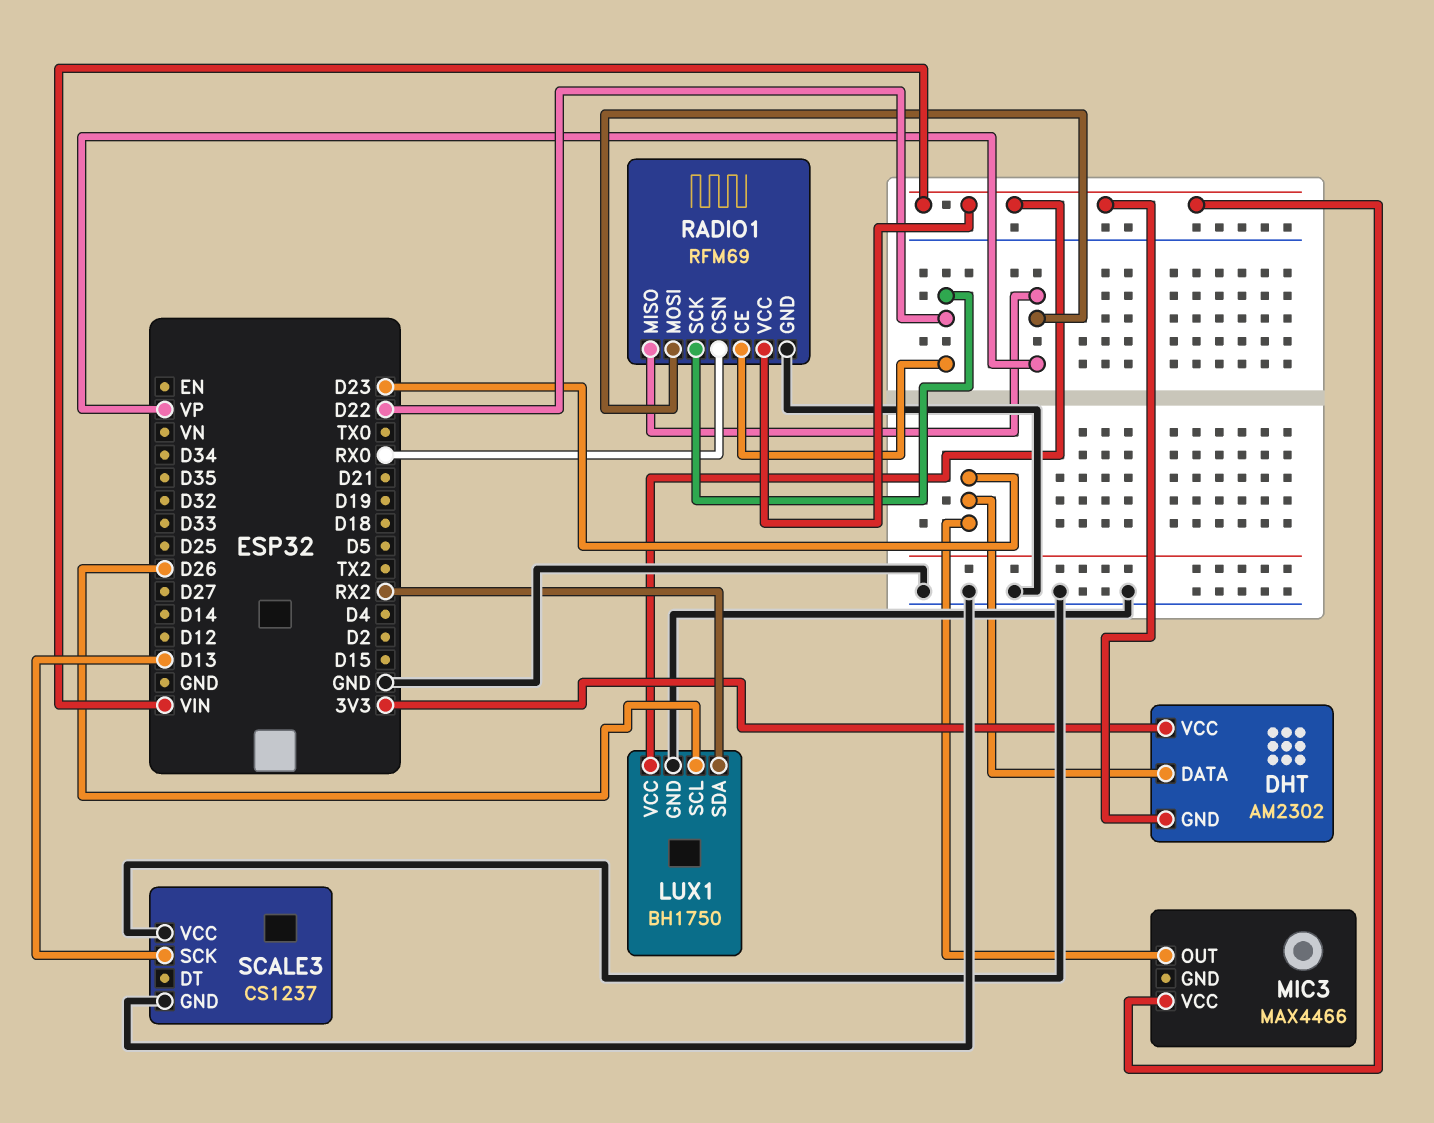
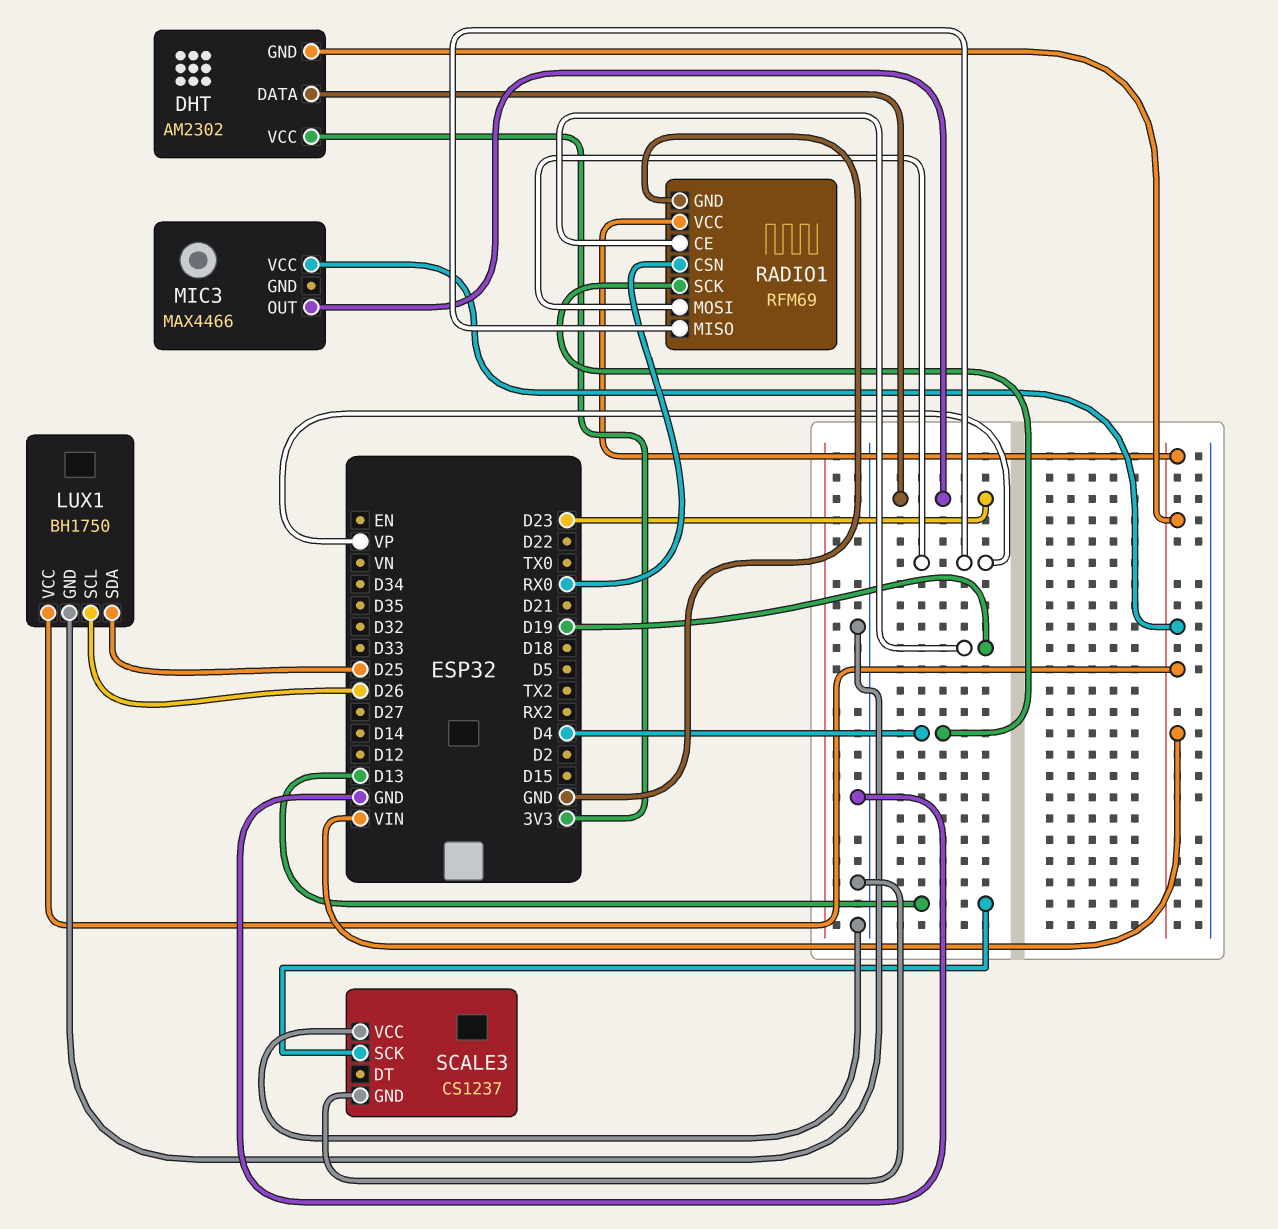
LUX1 pin SDA: RX2 -> D25
RADIO1 pin CE: D22 -> D19
RADIO1 pin SCK: D22 -> D4

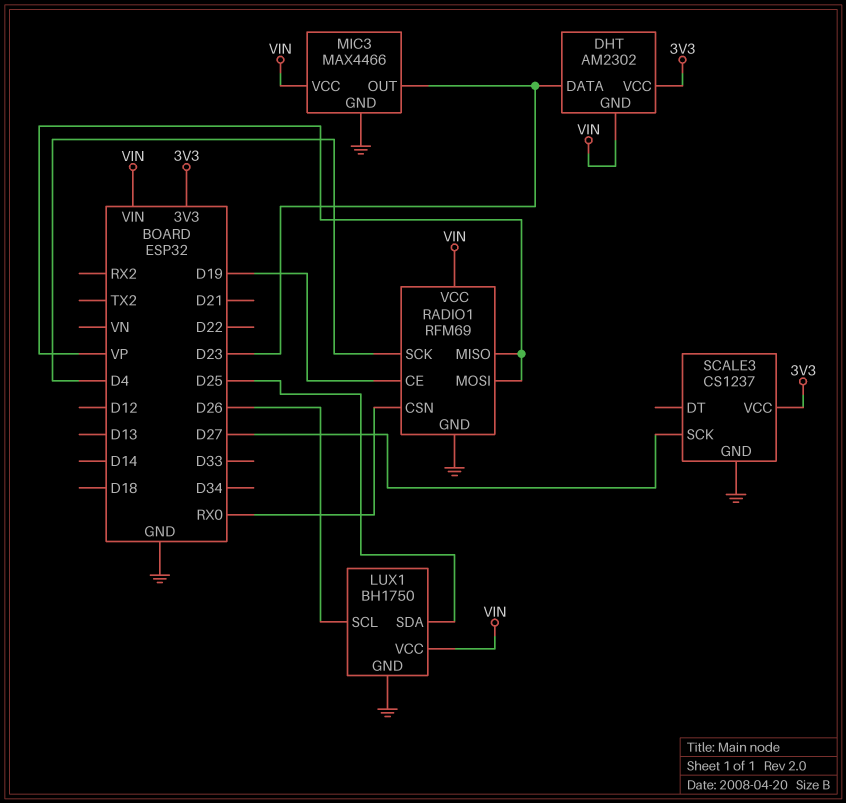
MIC3 pin GND: none -> GND
SCALE3 pin SCK: D13 -> D27
SCALE3 pin VCC: GND -> 3V3

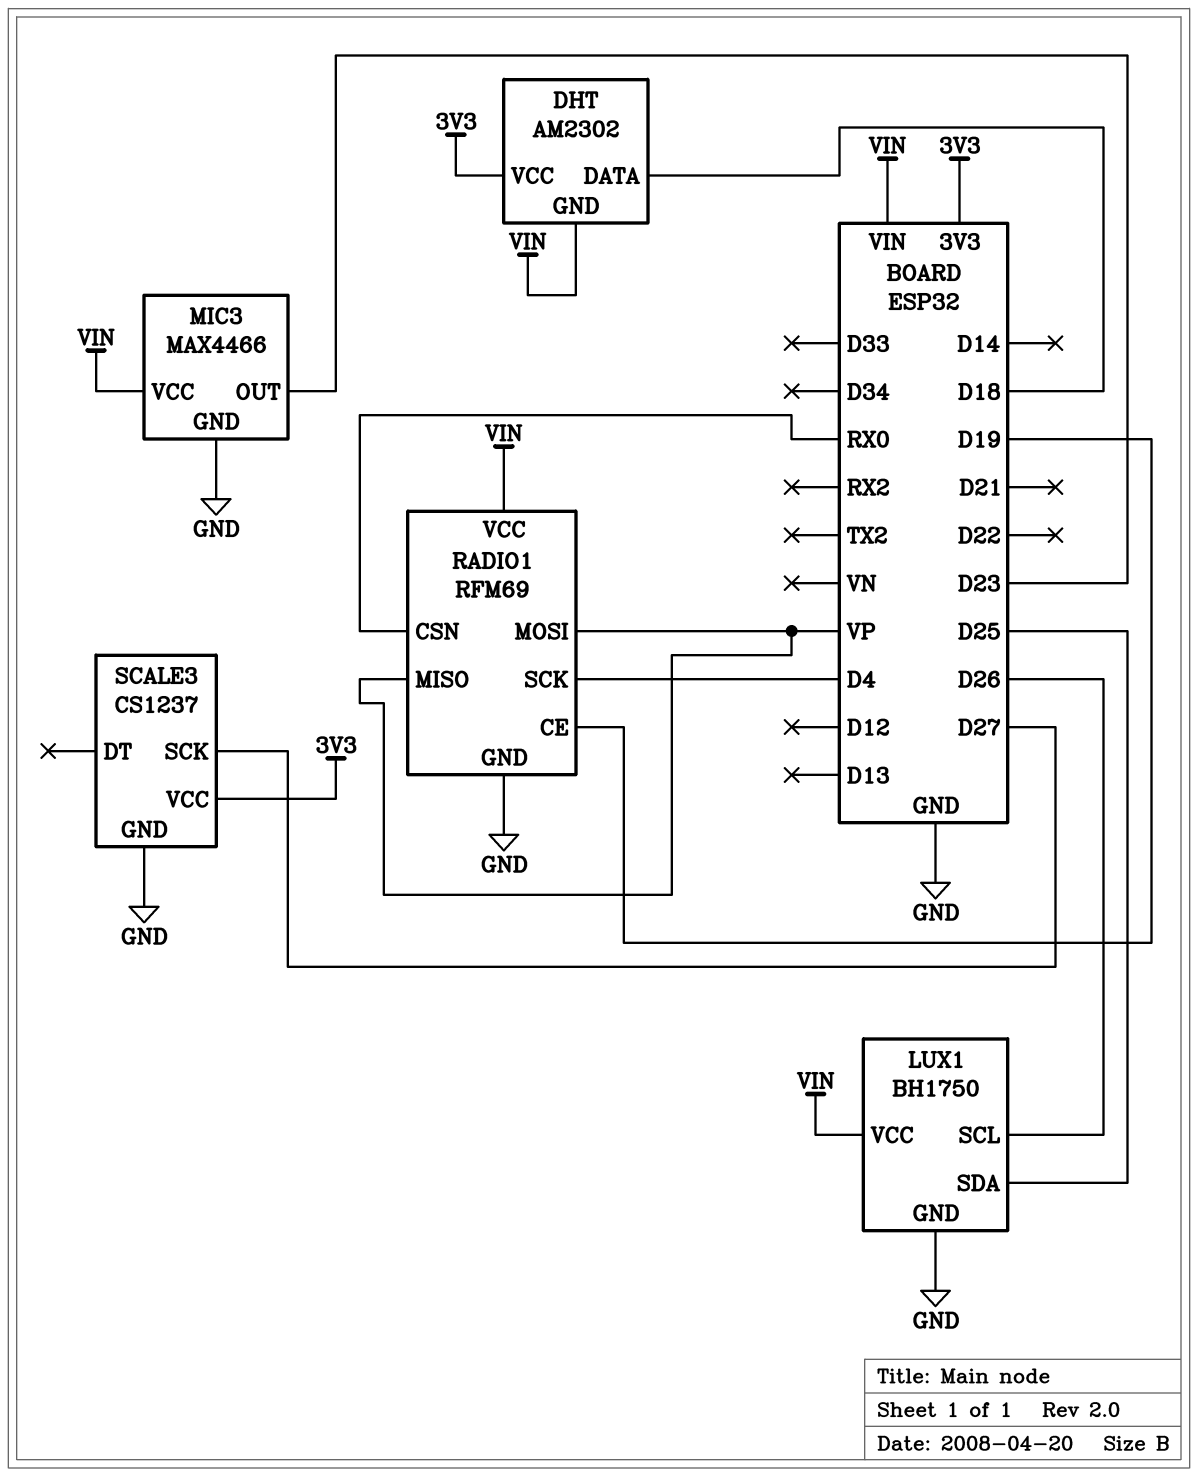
DHT pin DATA: D23 -> D18

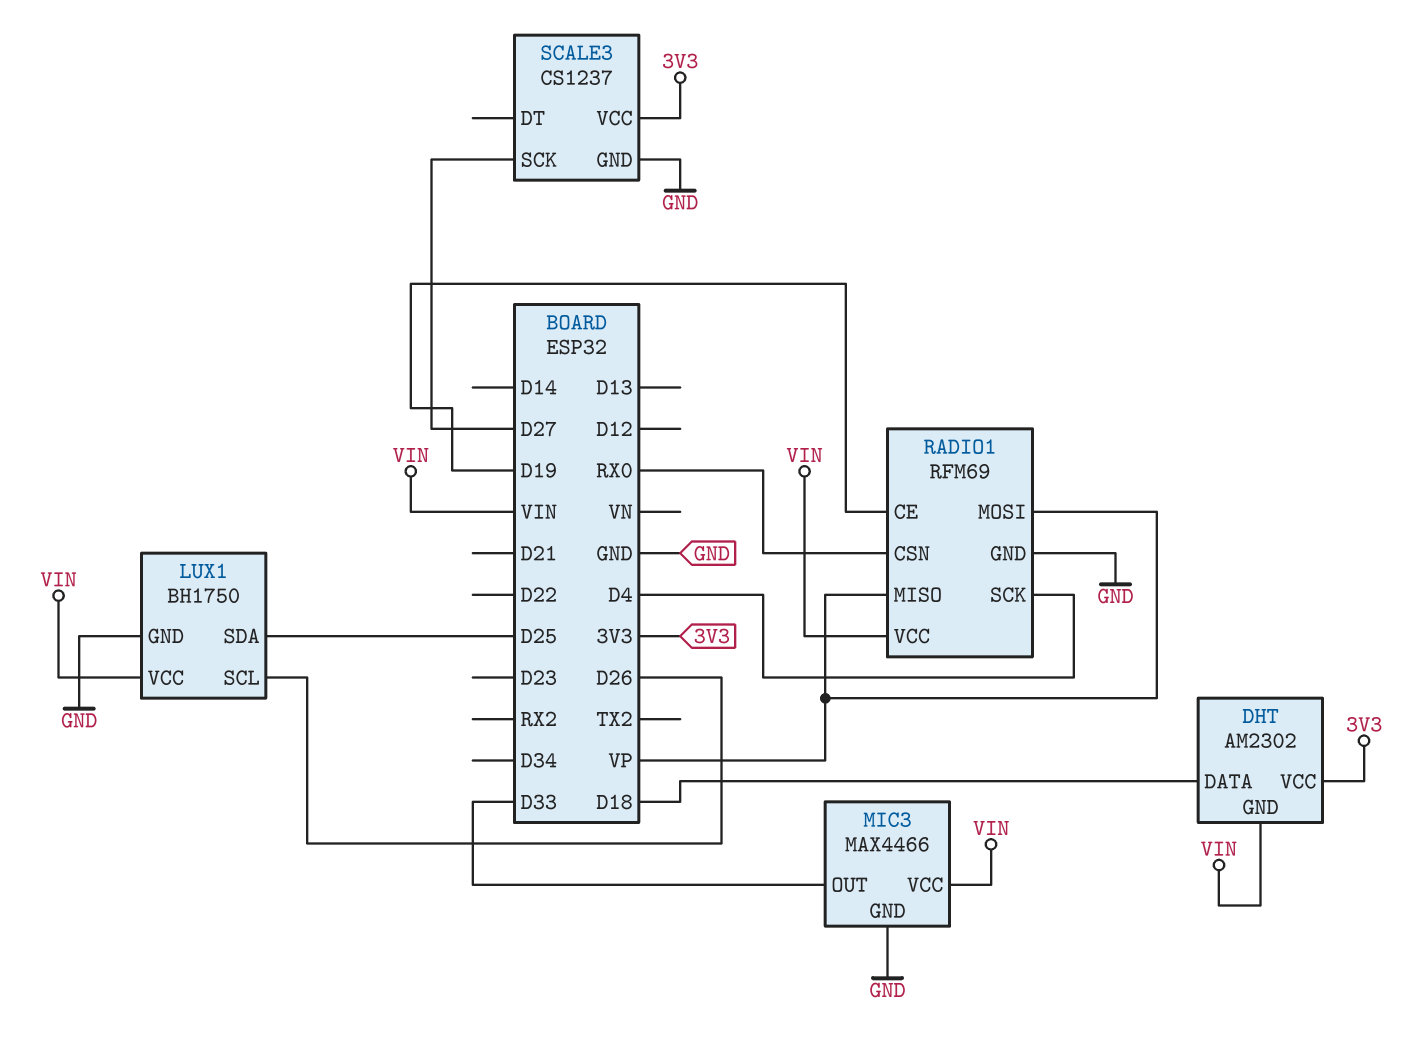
MIC3 pin OUT: D23 -> D33

